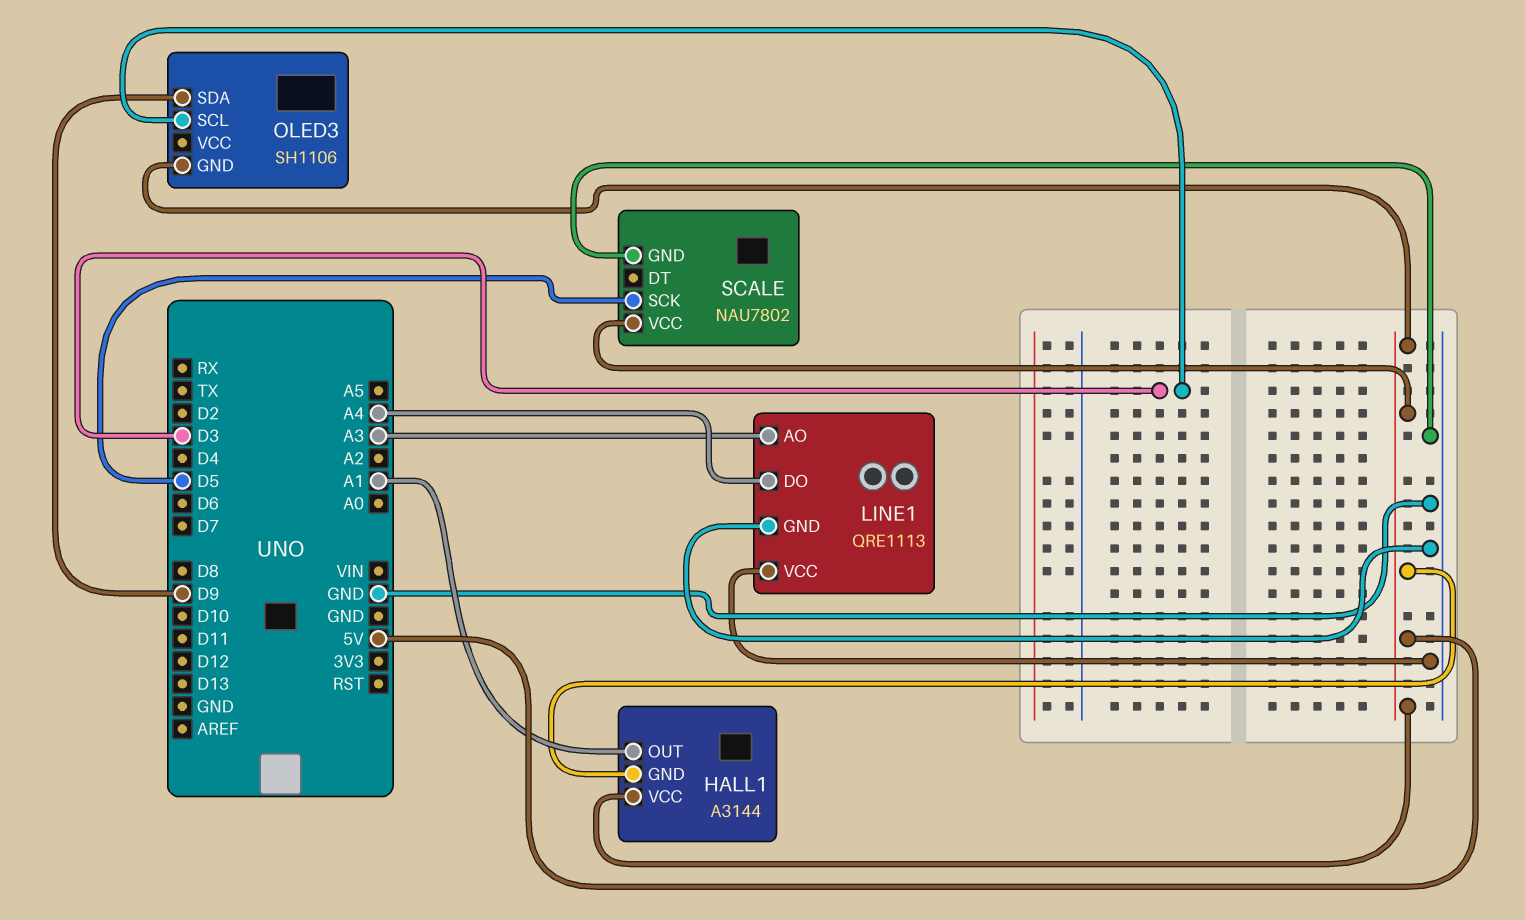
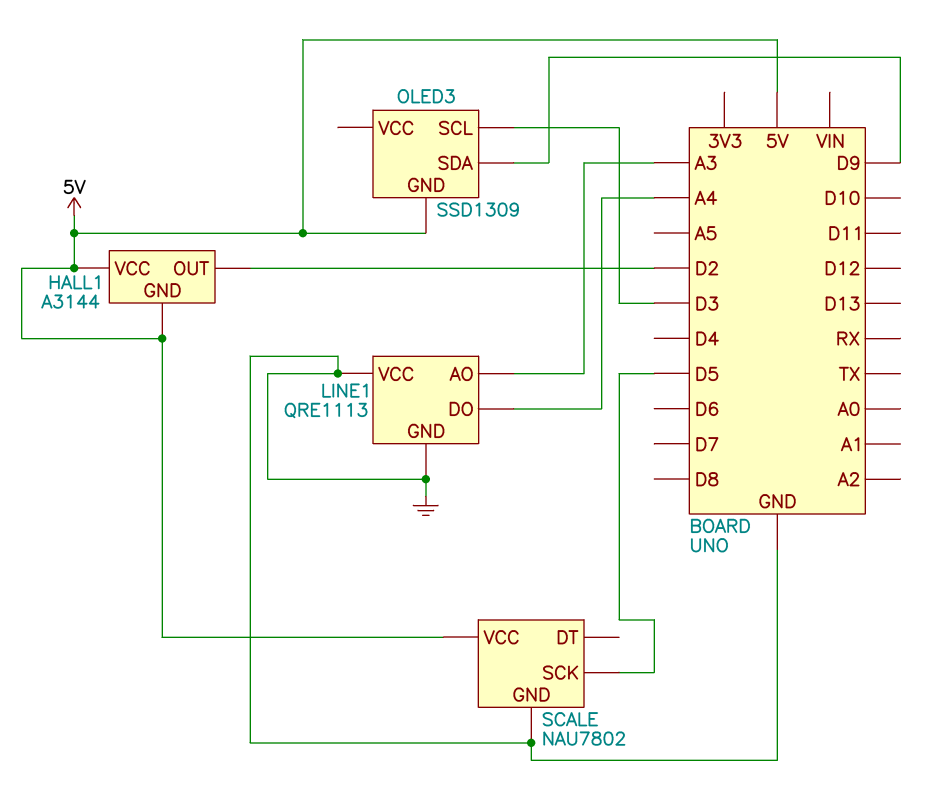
HALL1 pin OUT: A1 -> D2
OLED3: SH1106 -> SSD1309

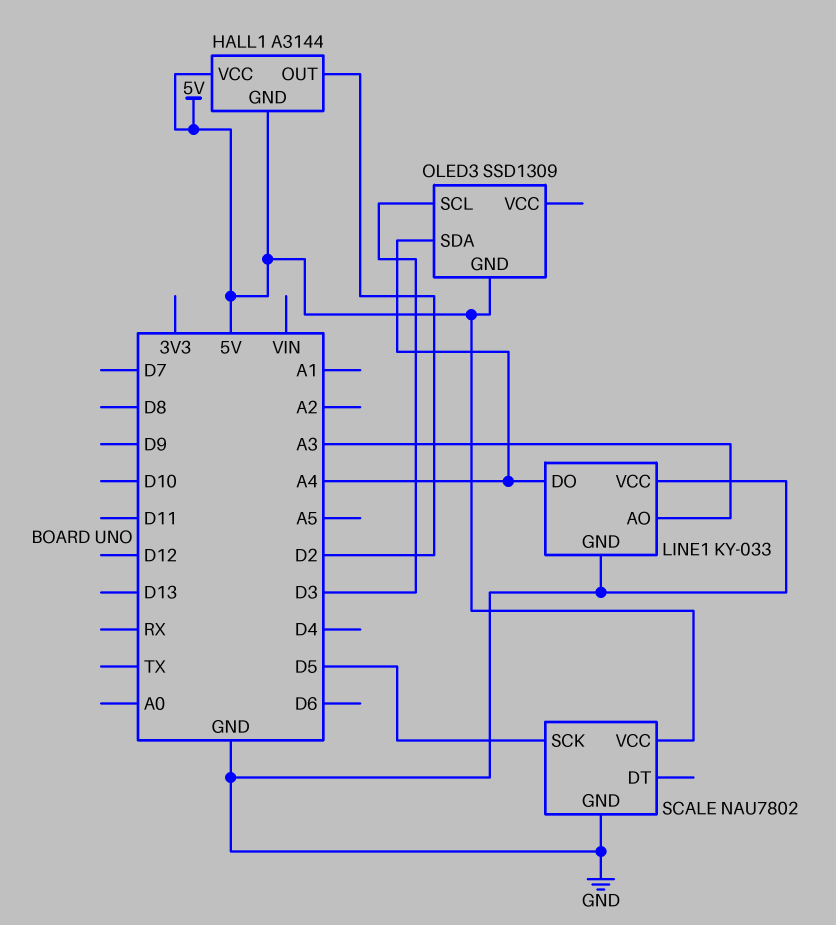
LINE1: QRE1113 -> KY-033
OLED3 pin SDA: D9 -> A4

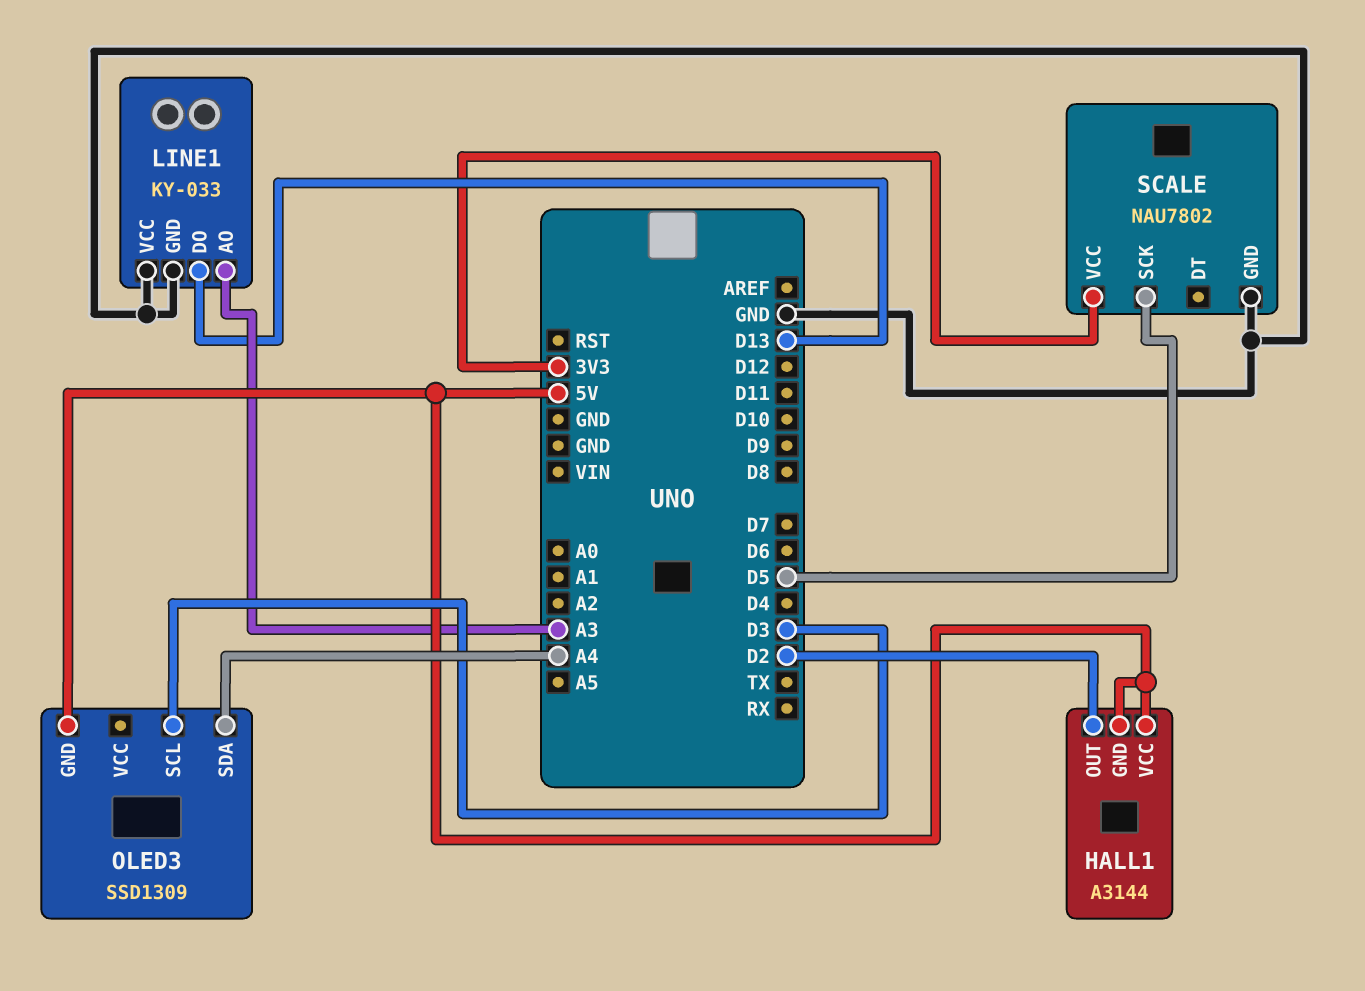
LINE1 pin DO: A4 -> D13
SCALE pin VCC: 5V -> 3V3

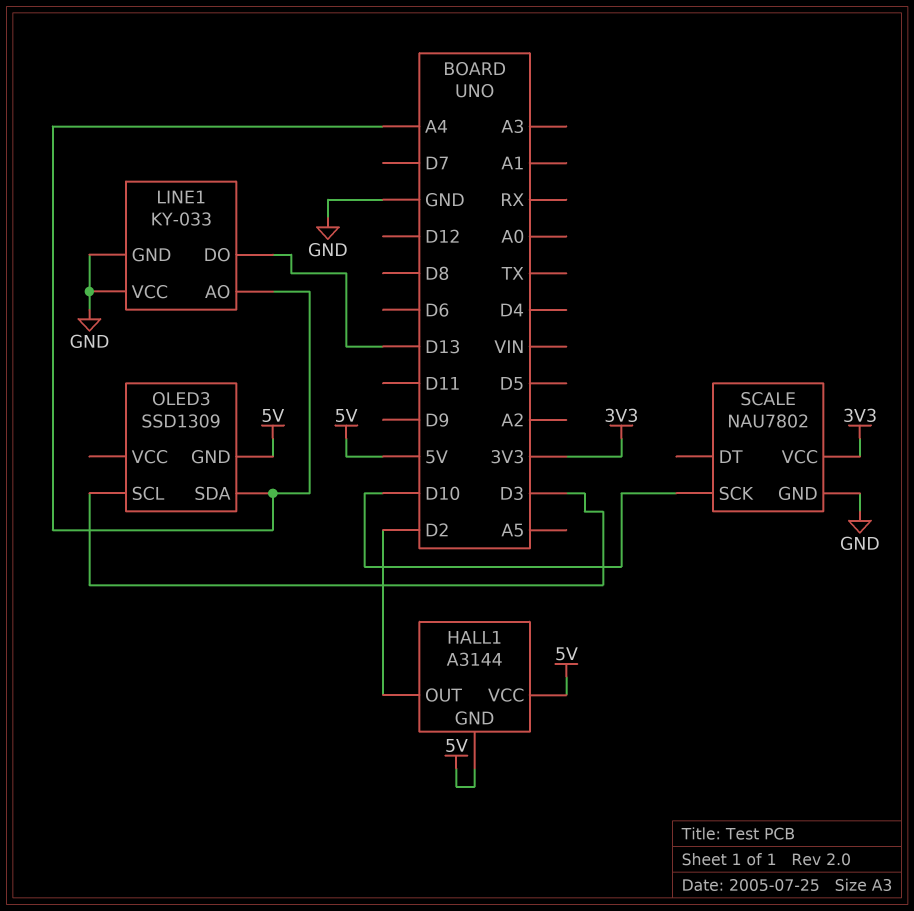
LINE1 pin AO: A3 -> A4
SCALE pin SCK: D5 -> D10

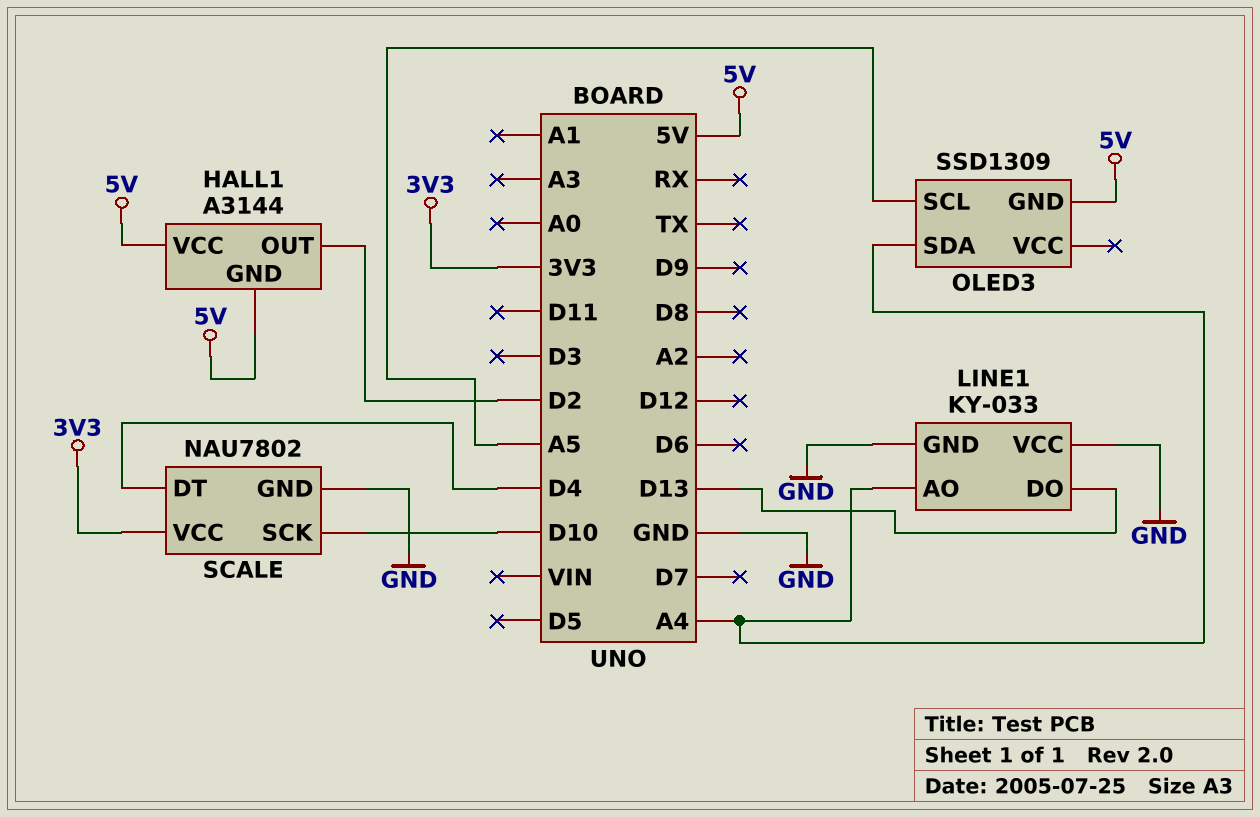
OLED3 pin SCL: D3 -> A5
SCALE pin DT: none -> D4

